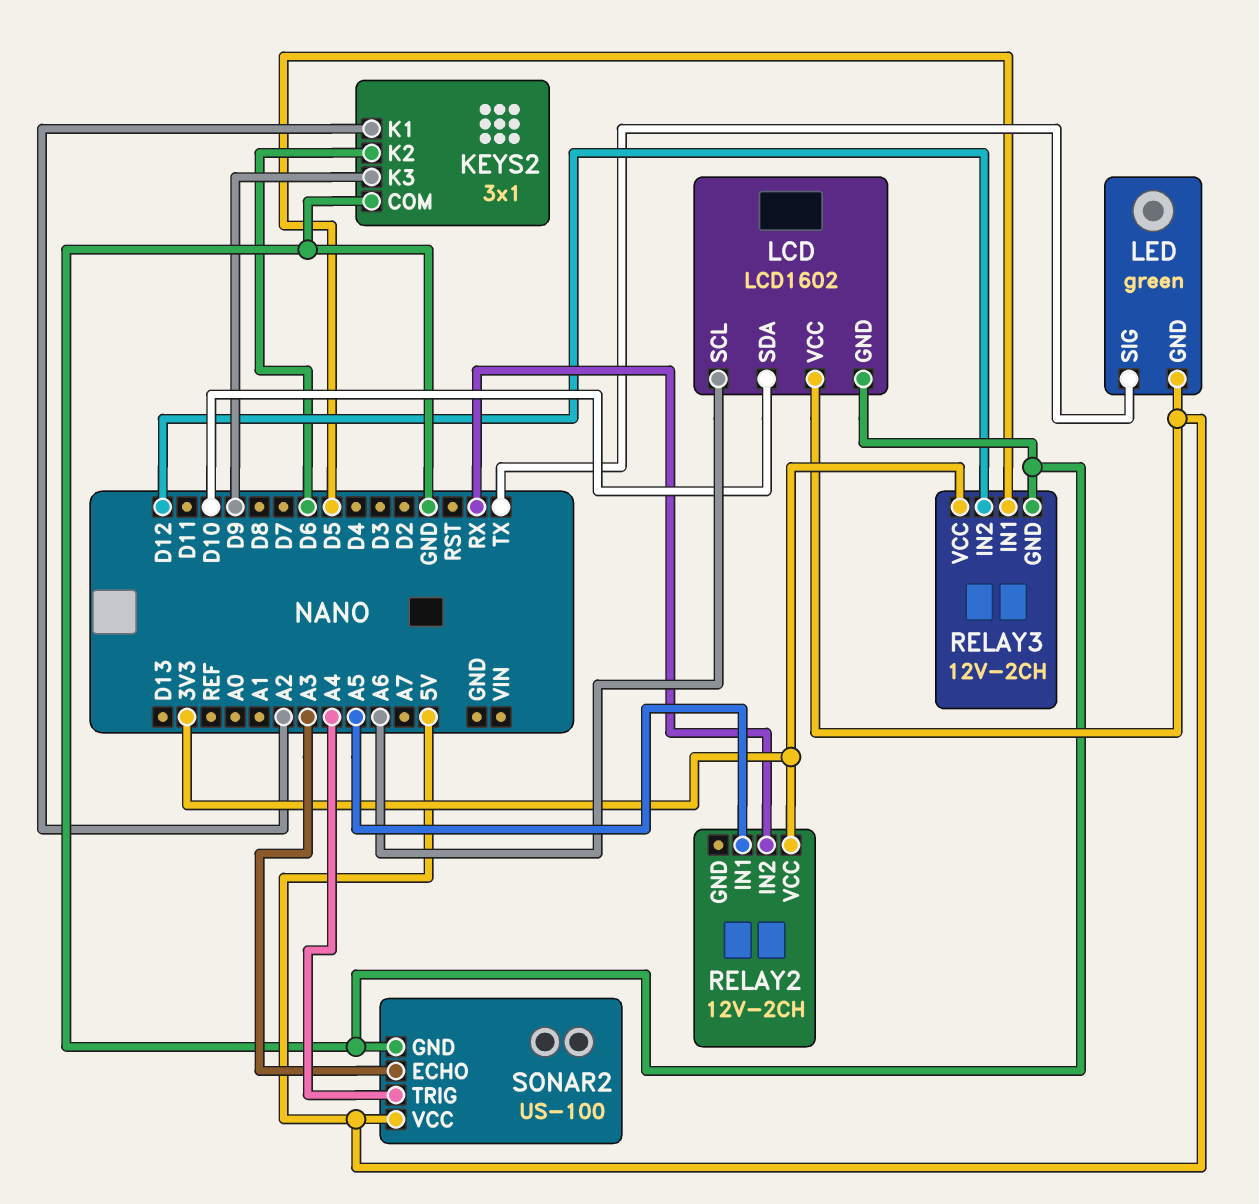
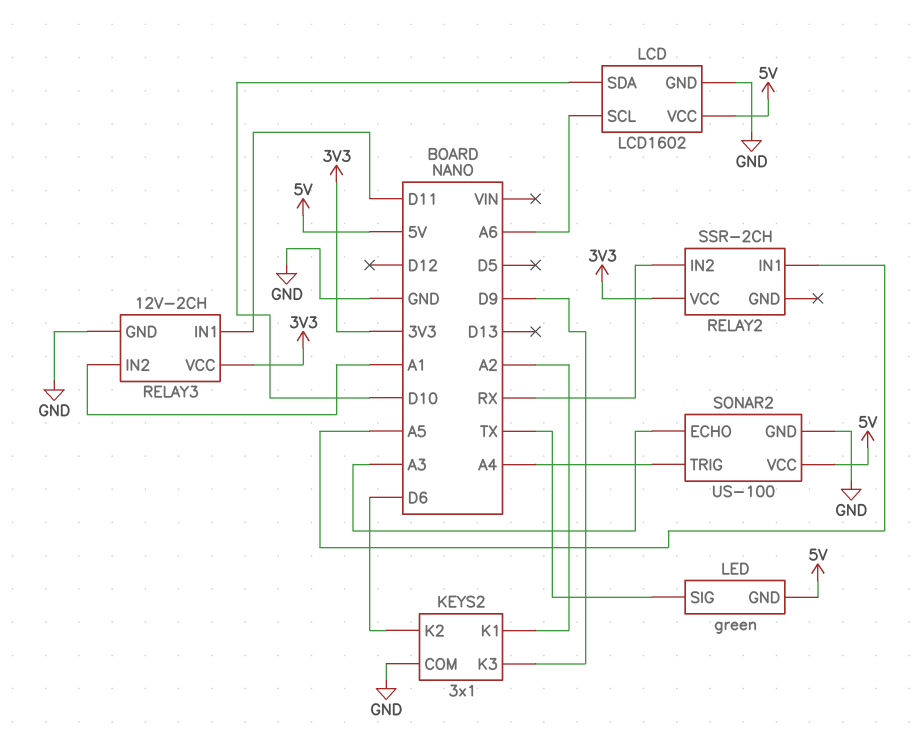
RELAY2: 12V-2CH -> SSR-2CH
RELAY3 pin IN1: D5 -> D11
RELAY3 pin IN2: D12 -> A1

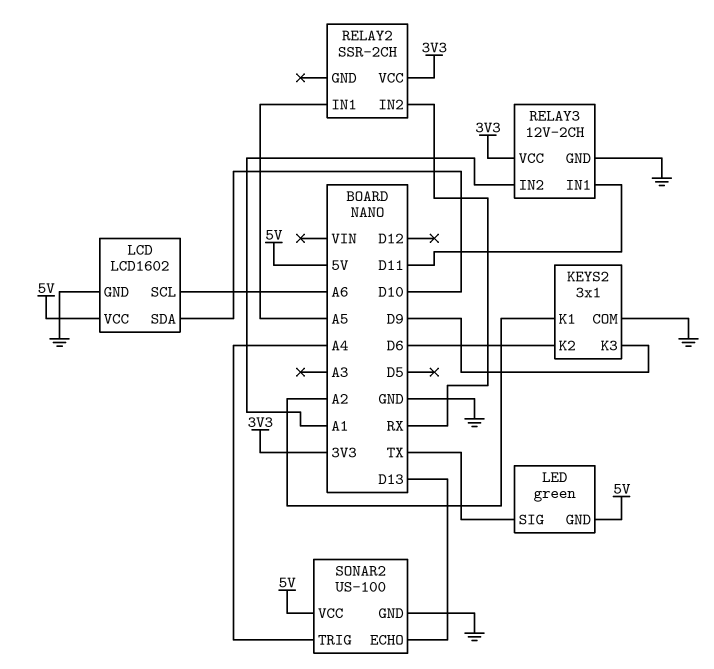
SONAR2 pin ECHO: A3 -> D13

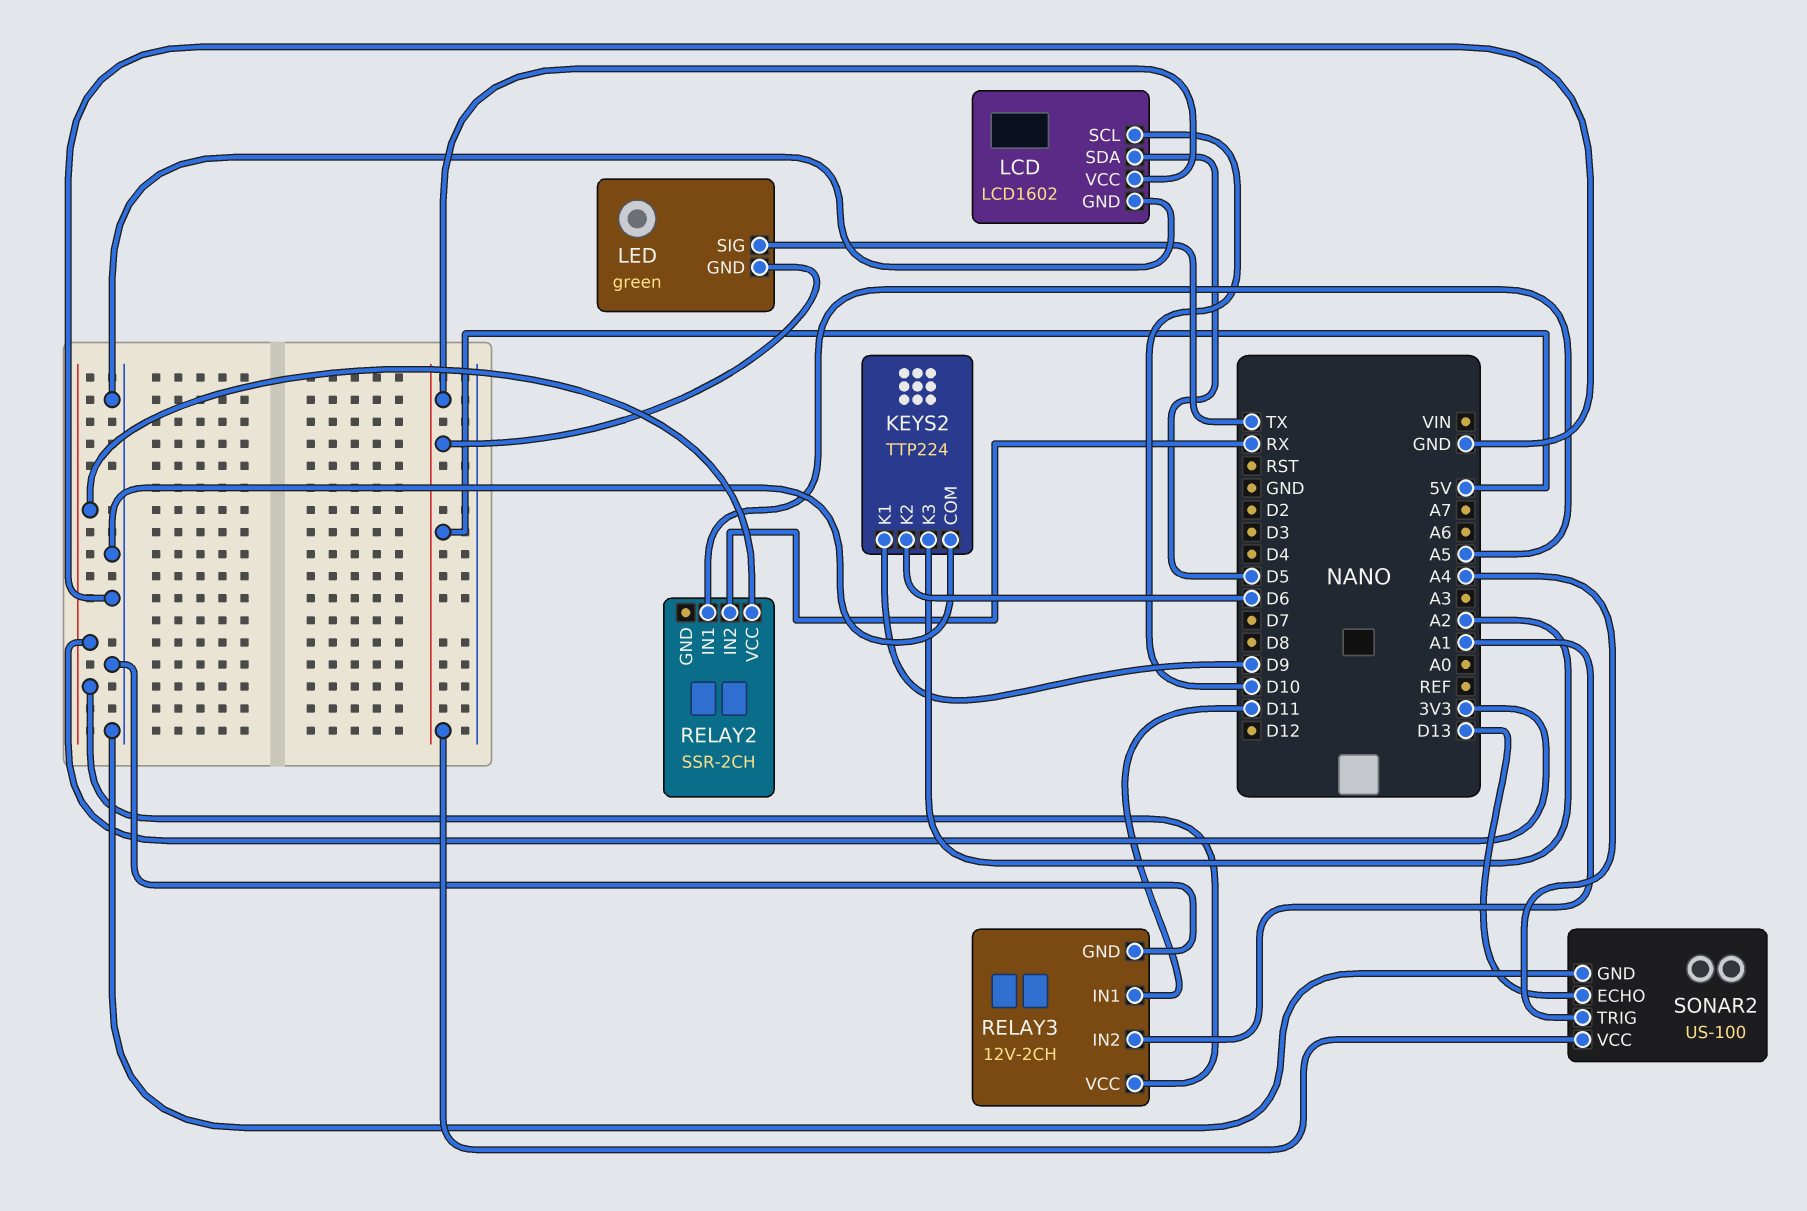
KEYS2: 3x1 -> TTP224
KEYS2 pin K1: A2 -> D9
KEYS2 pin K3: D9 -> A2
LCD pin SCL: A6 -> D10
LCD pin SDA: D10 -> D5

